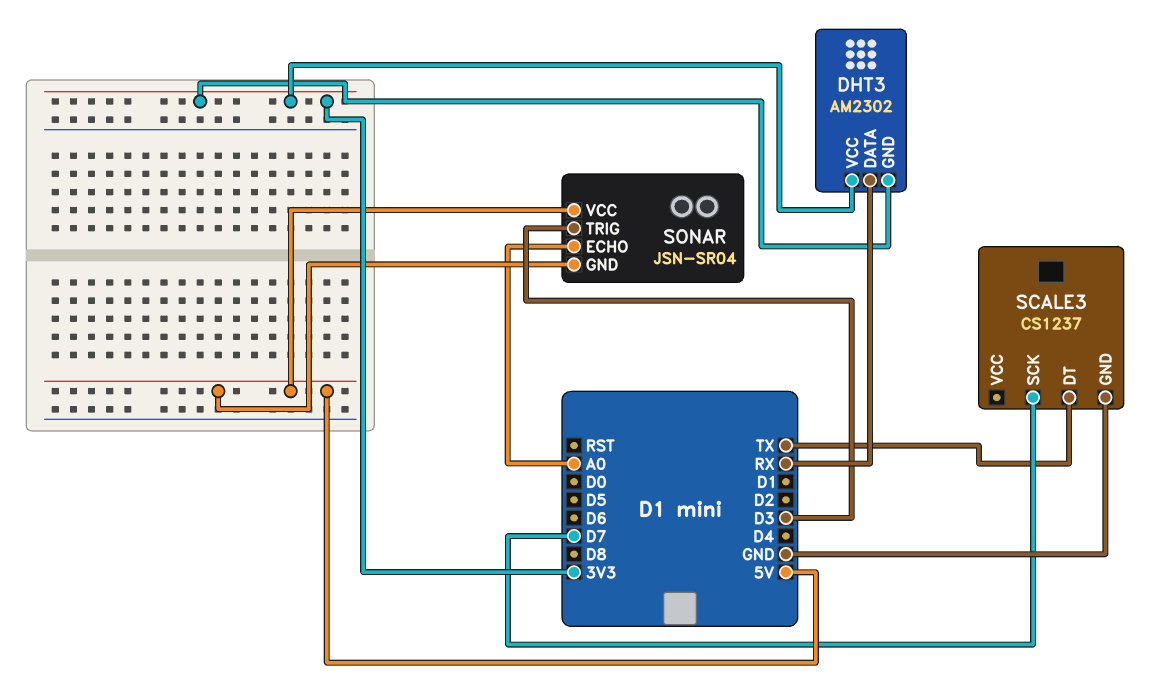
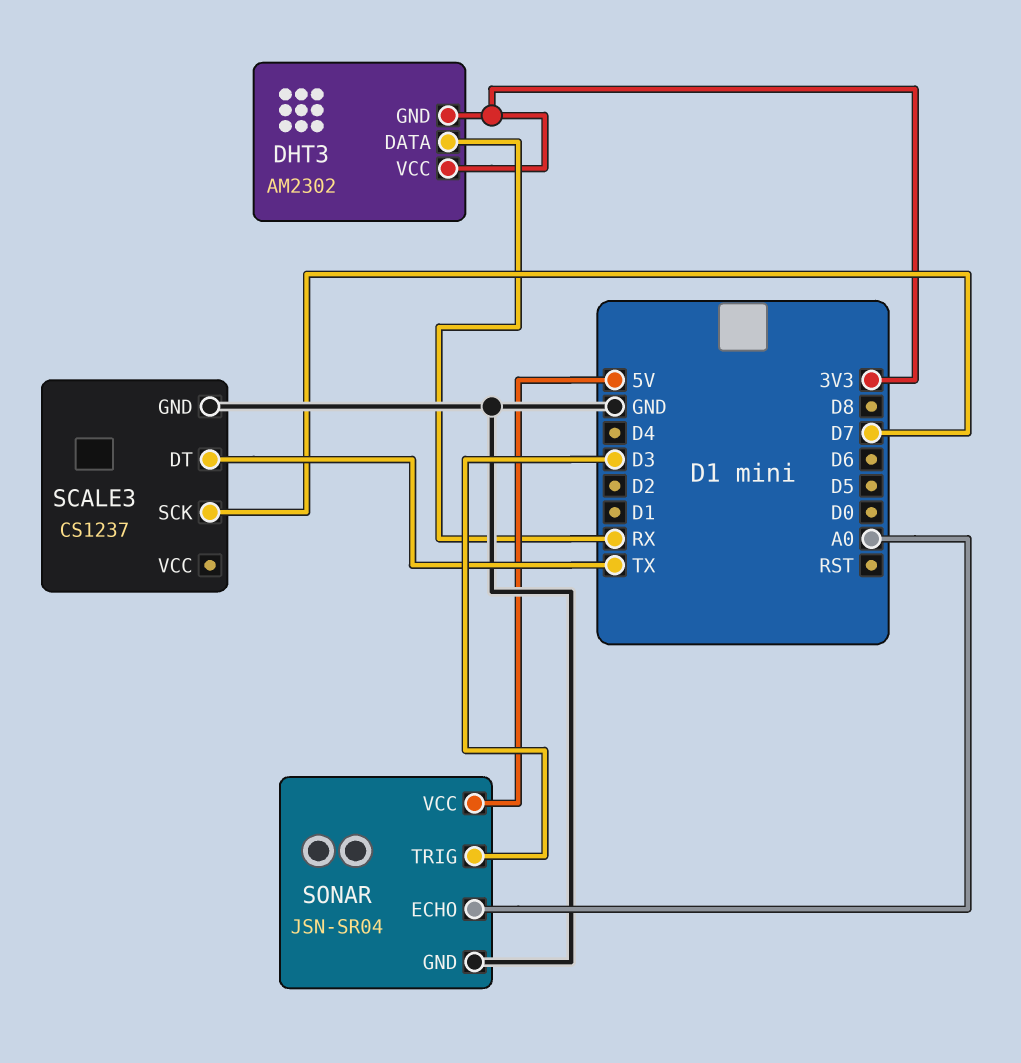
SONAR pin GND: 5V -> GND

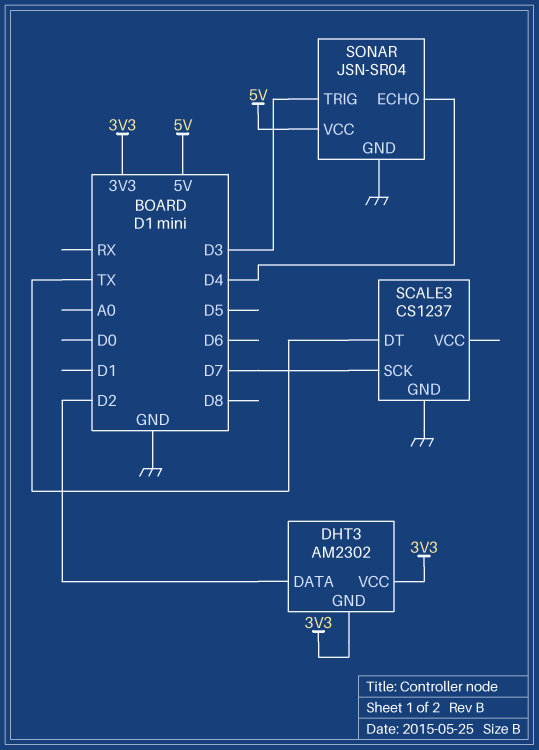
DHT3 pin DATA: RX -> D2
SONAR pin ECHO: A0 -> D4

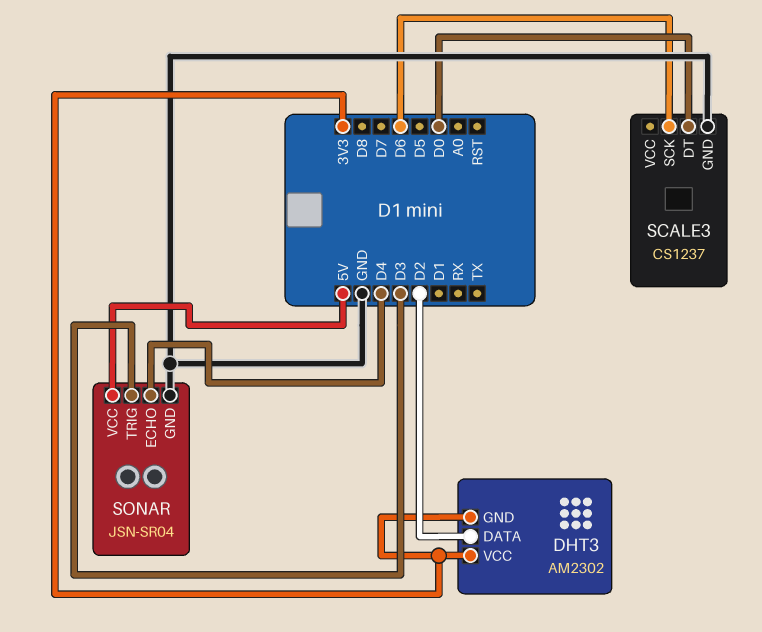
SCALE3 pin DT: TX -> D0
SCALE3 pin SCK: D7 -> D6

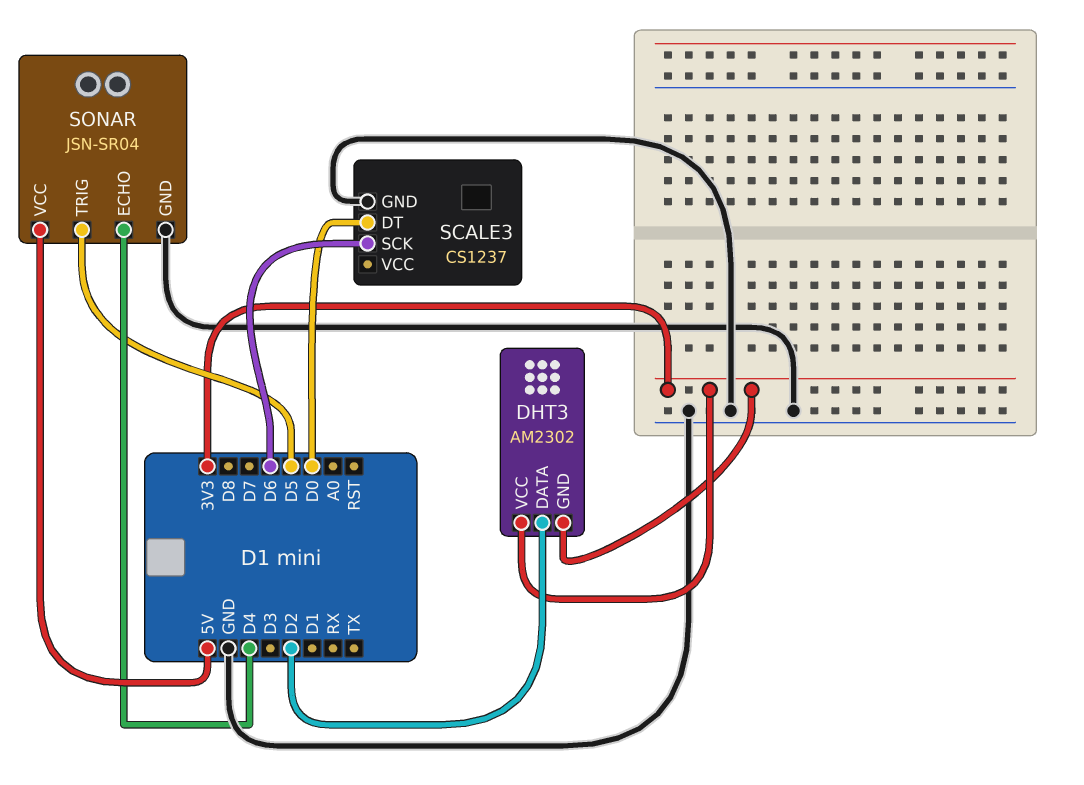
SONAR pin TRIG: D3 -> D5

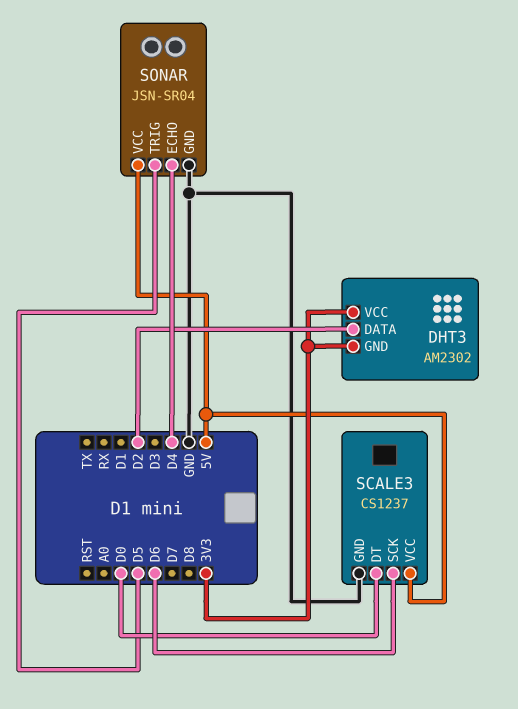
SCALE3 pin VCC: none -> 5V

